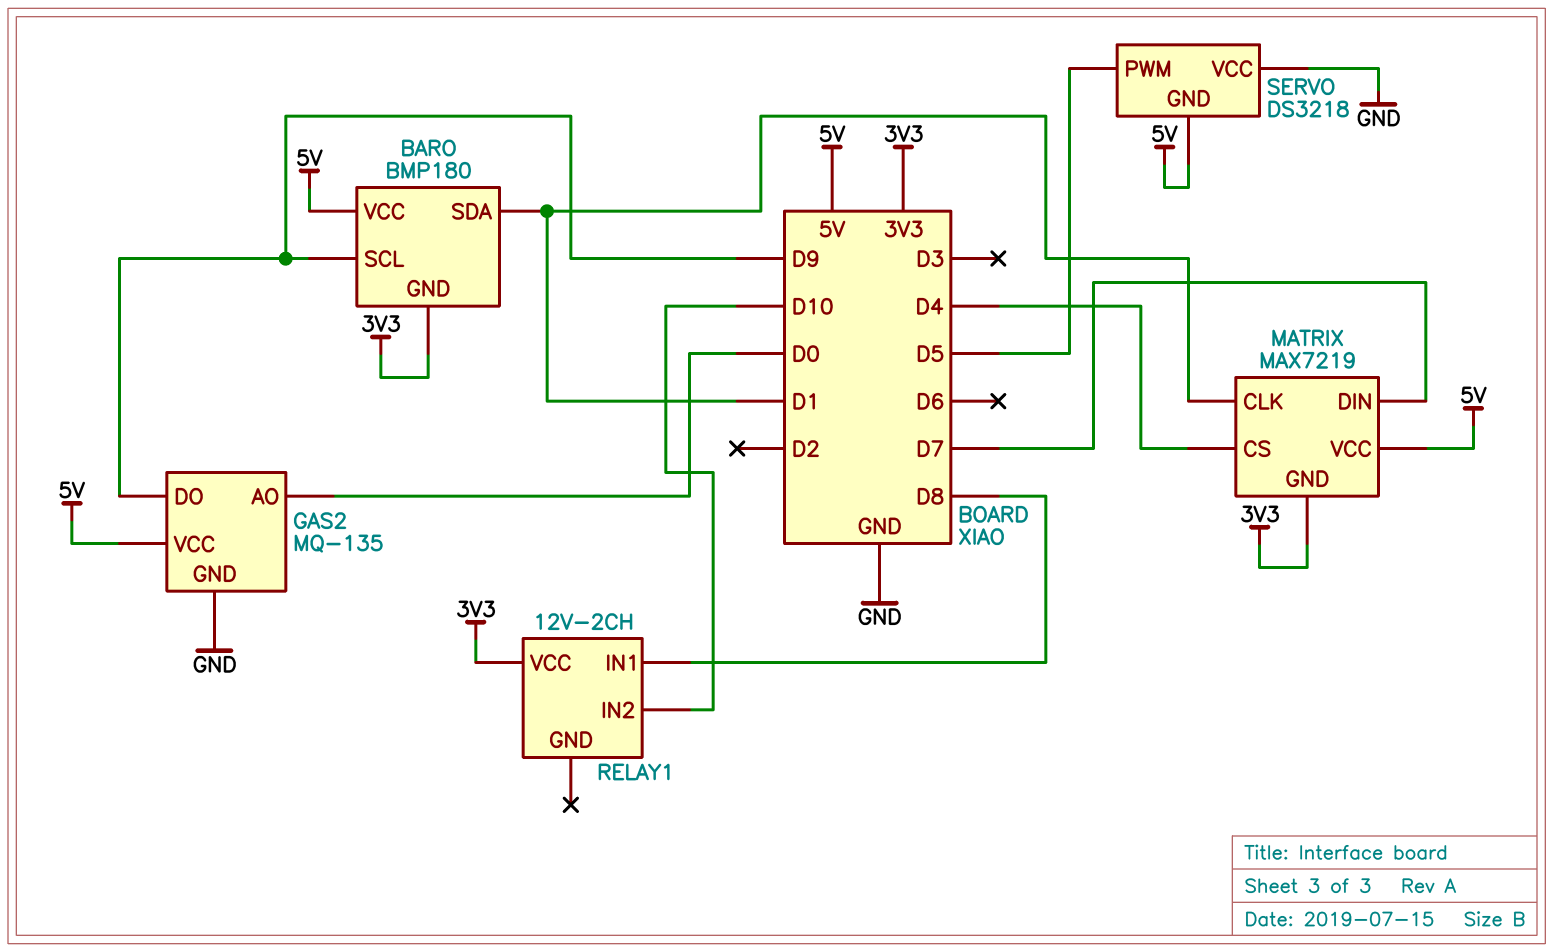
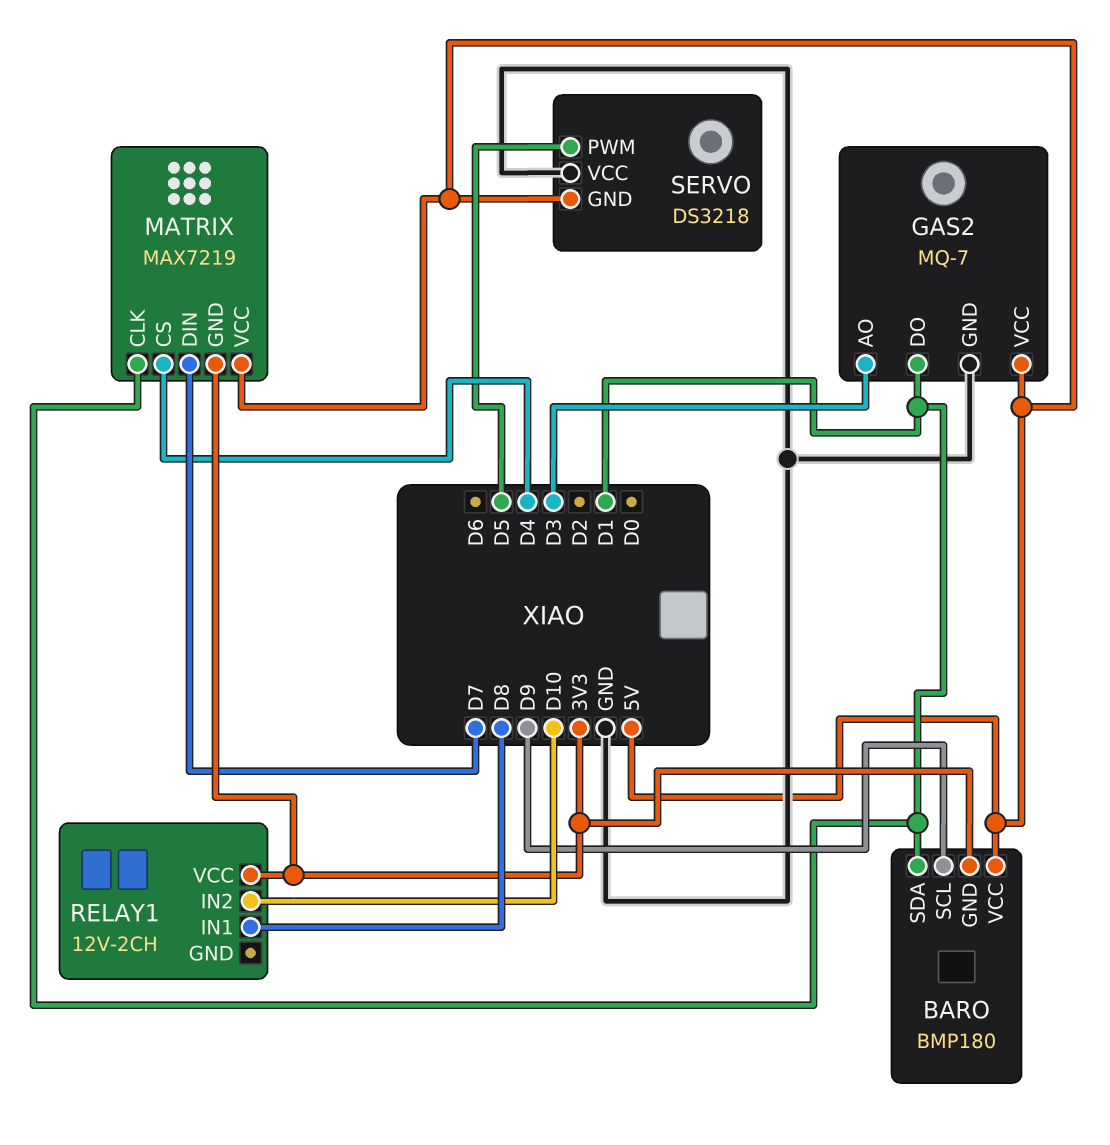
GAS2: MQ-135 -> MQ-7
GAS2 pin AO: D0 -> D3
GAS2 pin DO: D9 -> D1

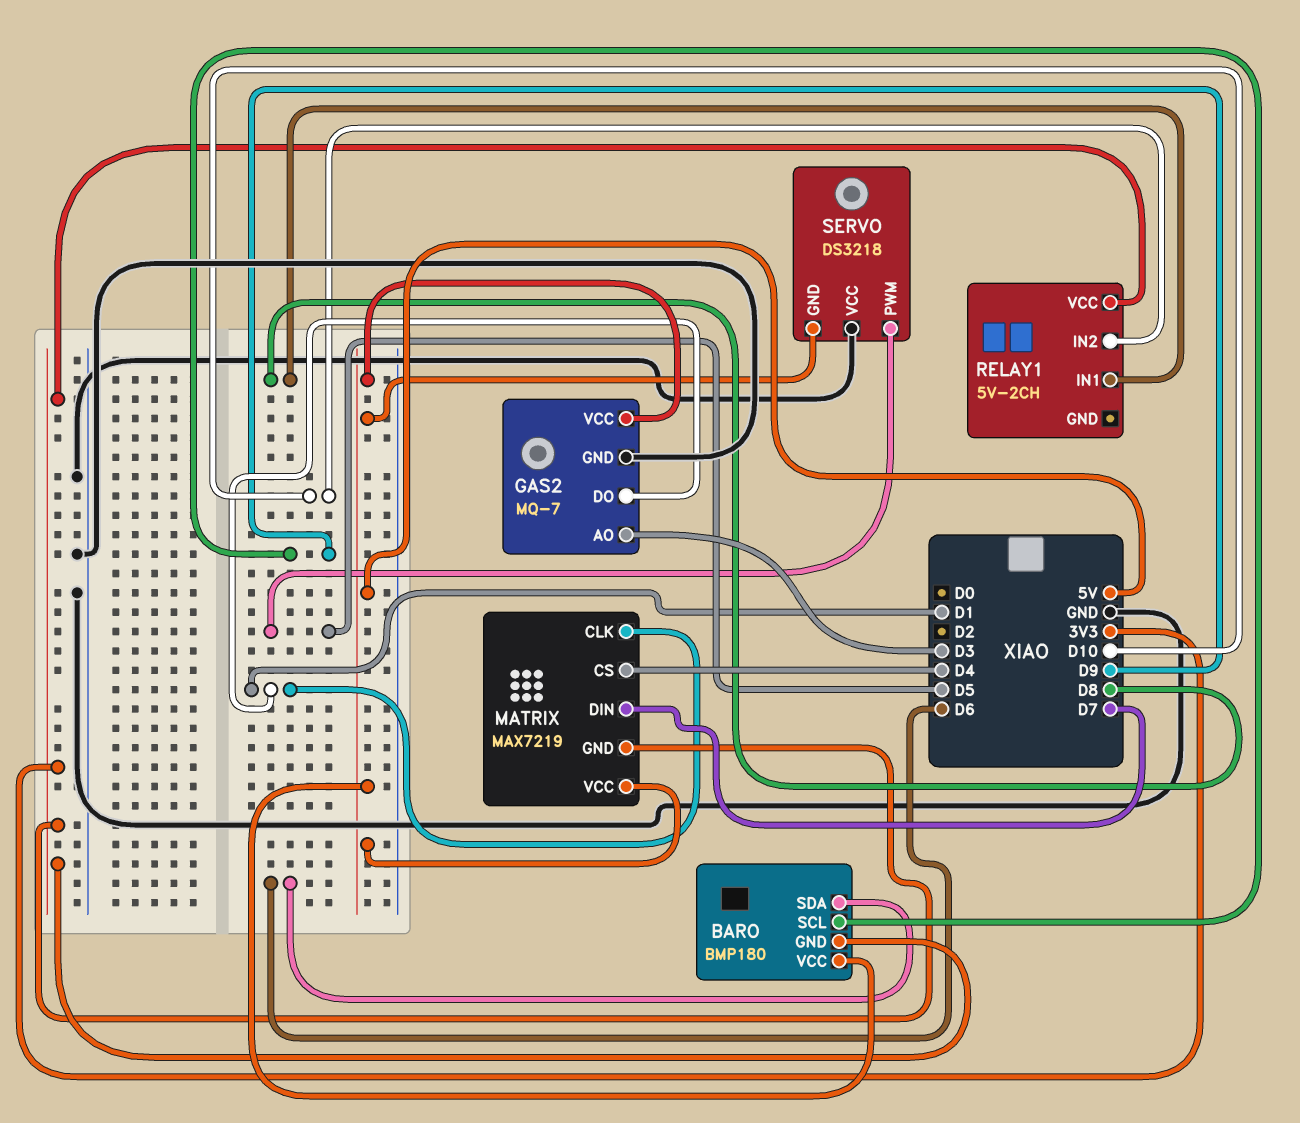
BARO pin SDA: D1 -> D6
RELAY1: 12V-2CH -> 5V-2CH

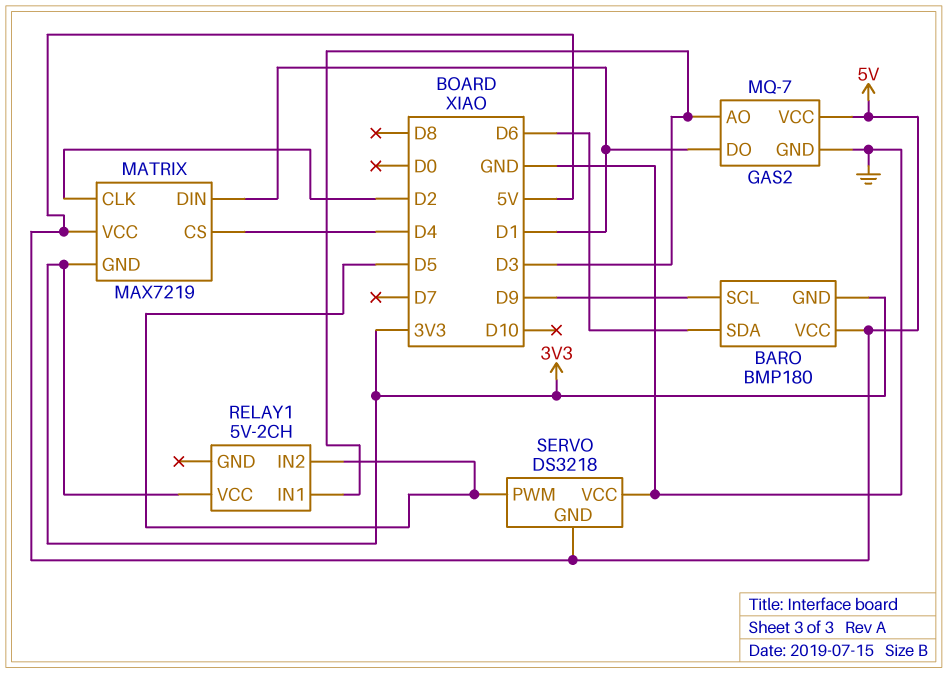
MATRIX pin CLK: D1 -> D2
MATRIX pin DIN: D7 -> D1
RELAY1 pin IN1: D8 -> D3
RELAY1 pin IN2: D10 -> D5

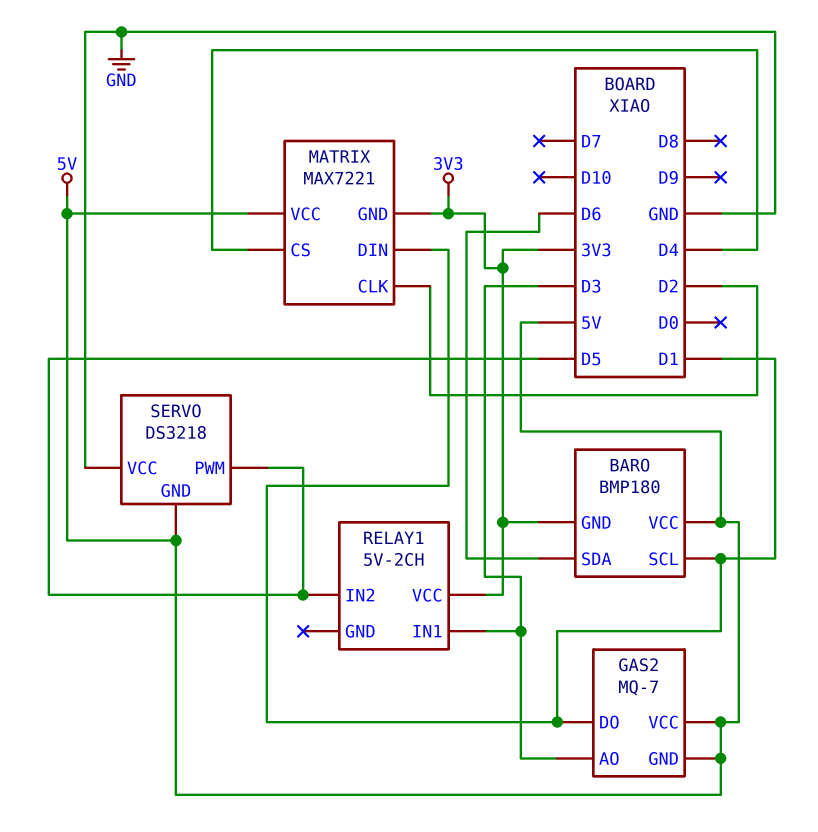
BARO pin SCL: D9 -> D1
GAS2 pin GND: GND -> 5V
MATRIX: MAX7219 -> MAX7221

